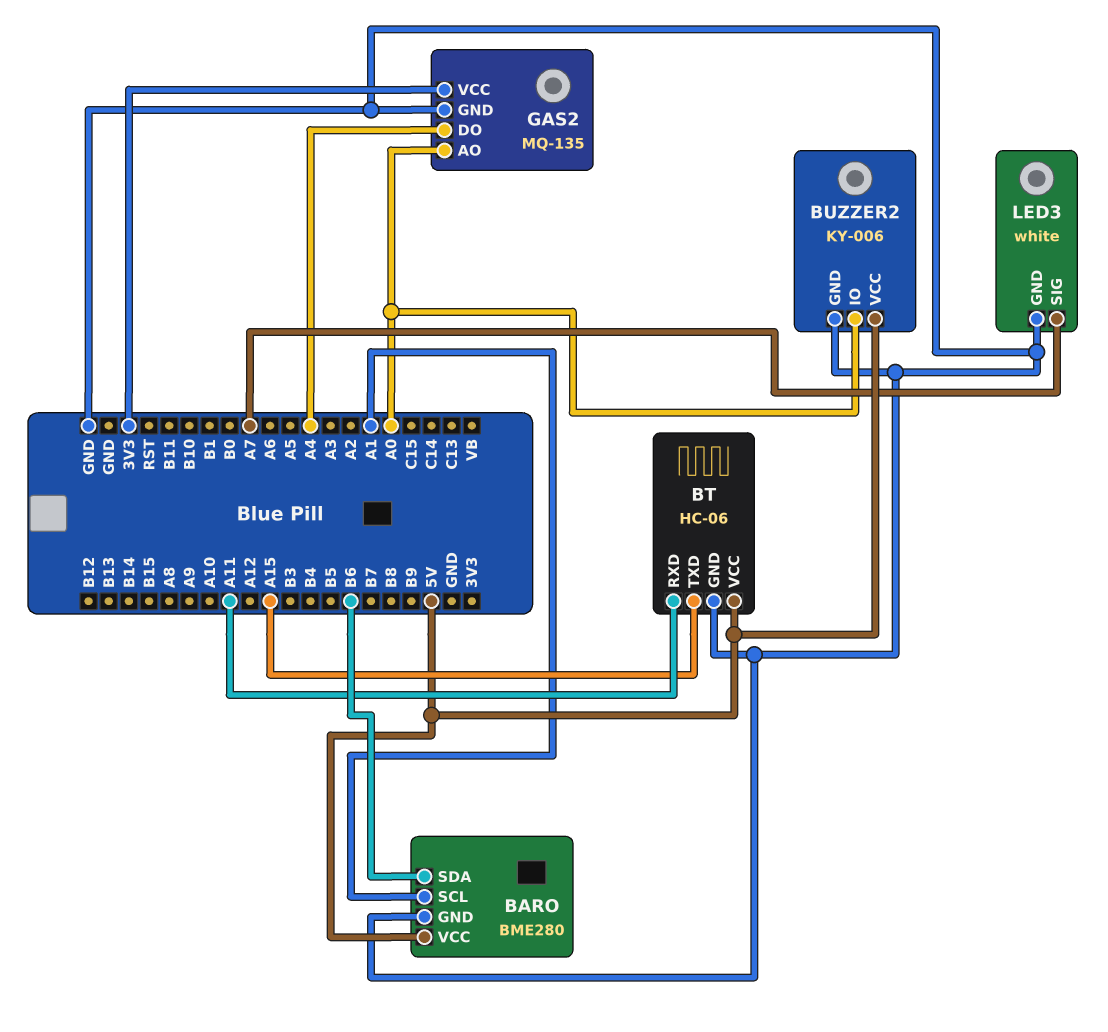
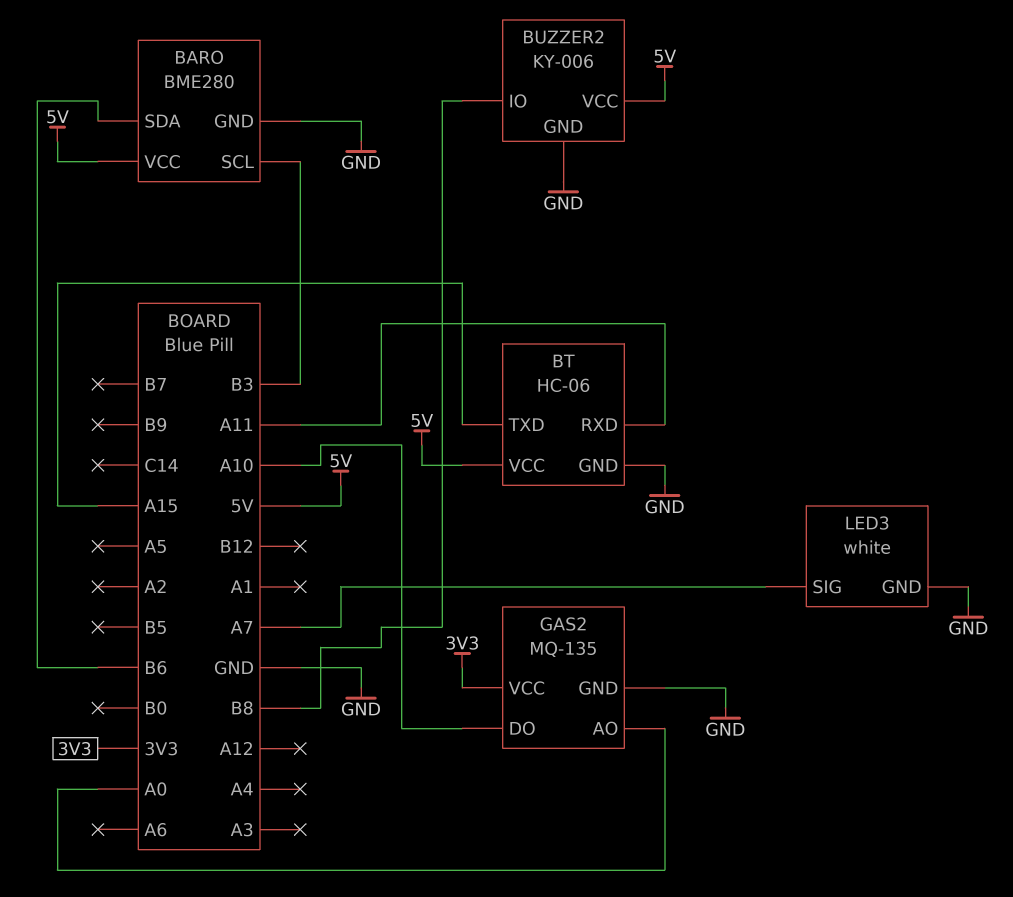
BARO pin SCL: A1 -> B3
BUZZER2 pin IO: A0 -> B8
GAS2 pin DO: A4 -> A10

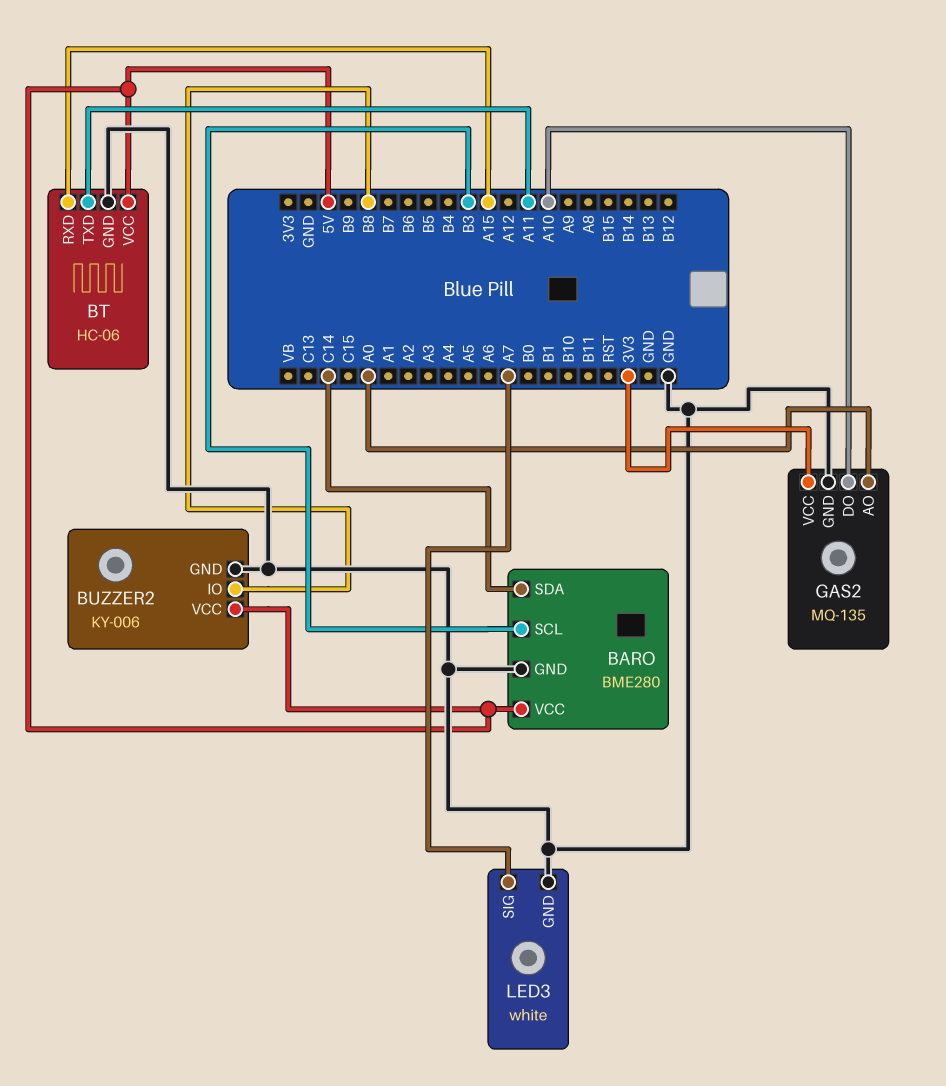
BARO pin SDA: B6 -> C14
BT pin RXD: A11 -> A15
BT pin TXD: A15 -> A11

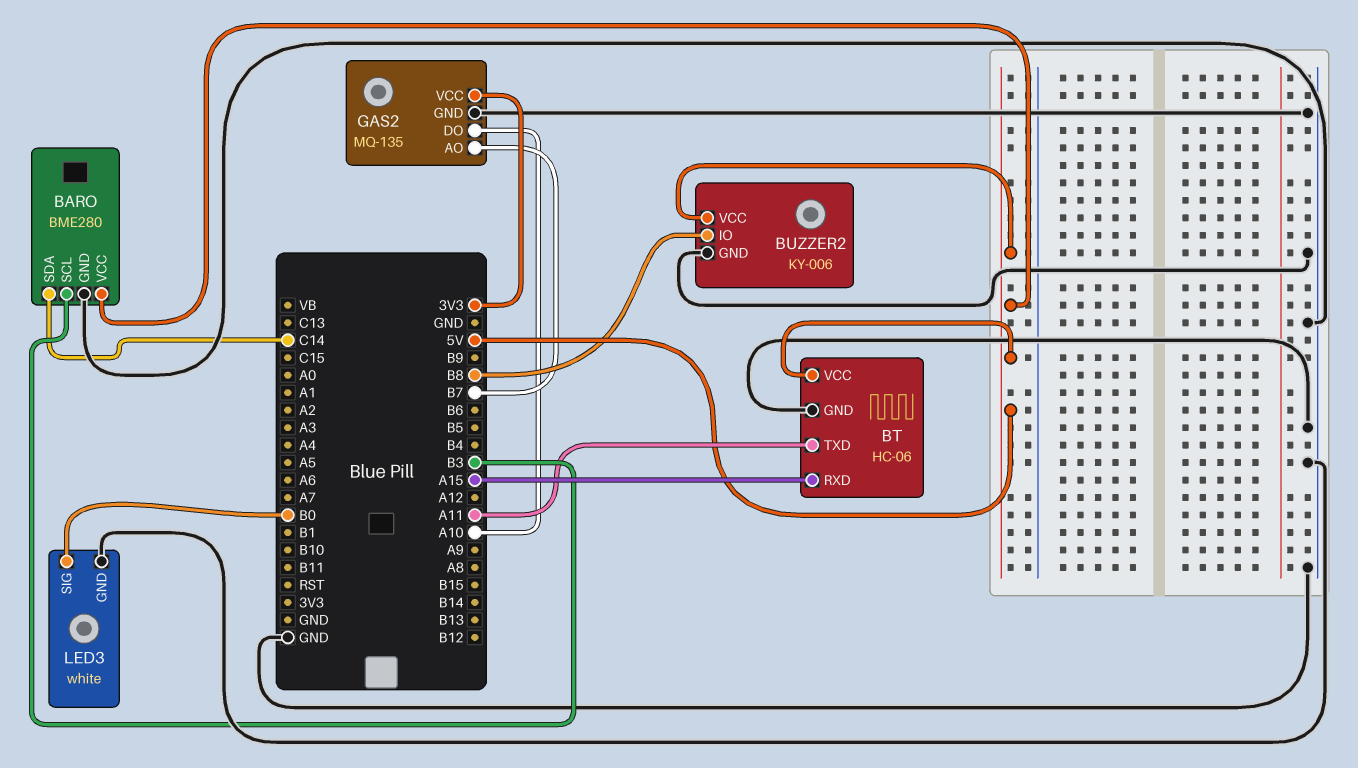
GAS2 pin AO: A0 -> B7
LED3 pin SIG: A7 -> B0

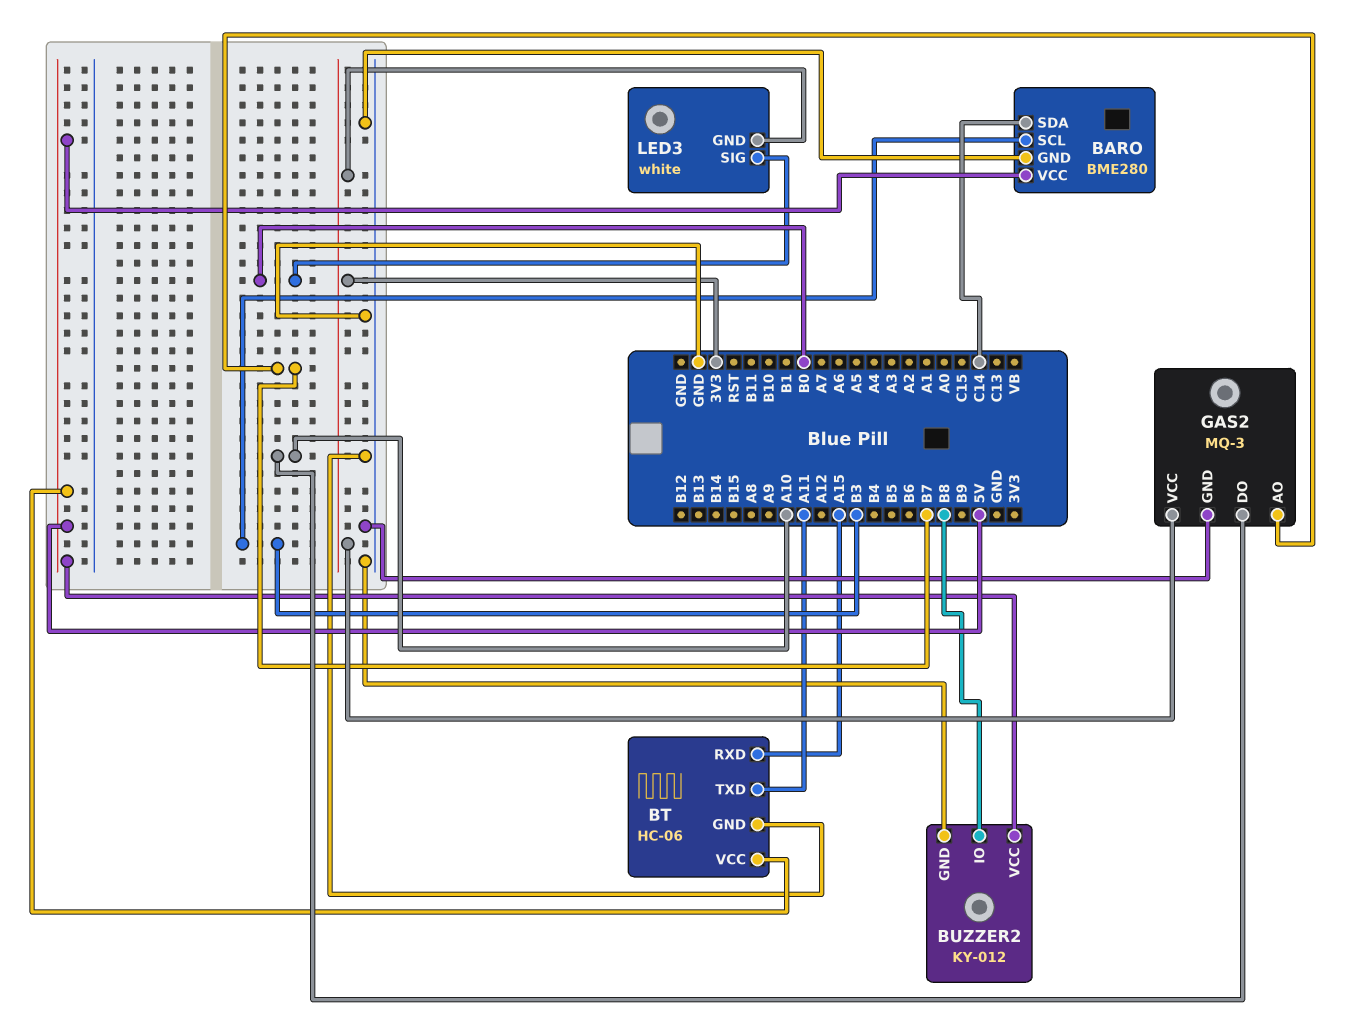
BUZZER2: KY-006 -> KY-012
GAS2: MQ-135 -> MQ-3
LED3 pin GND: GND -> 3V3

